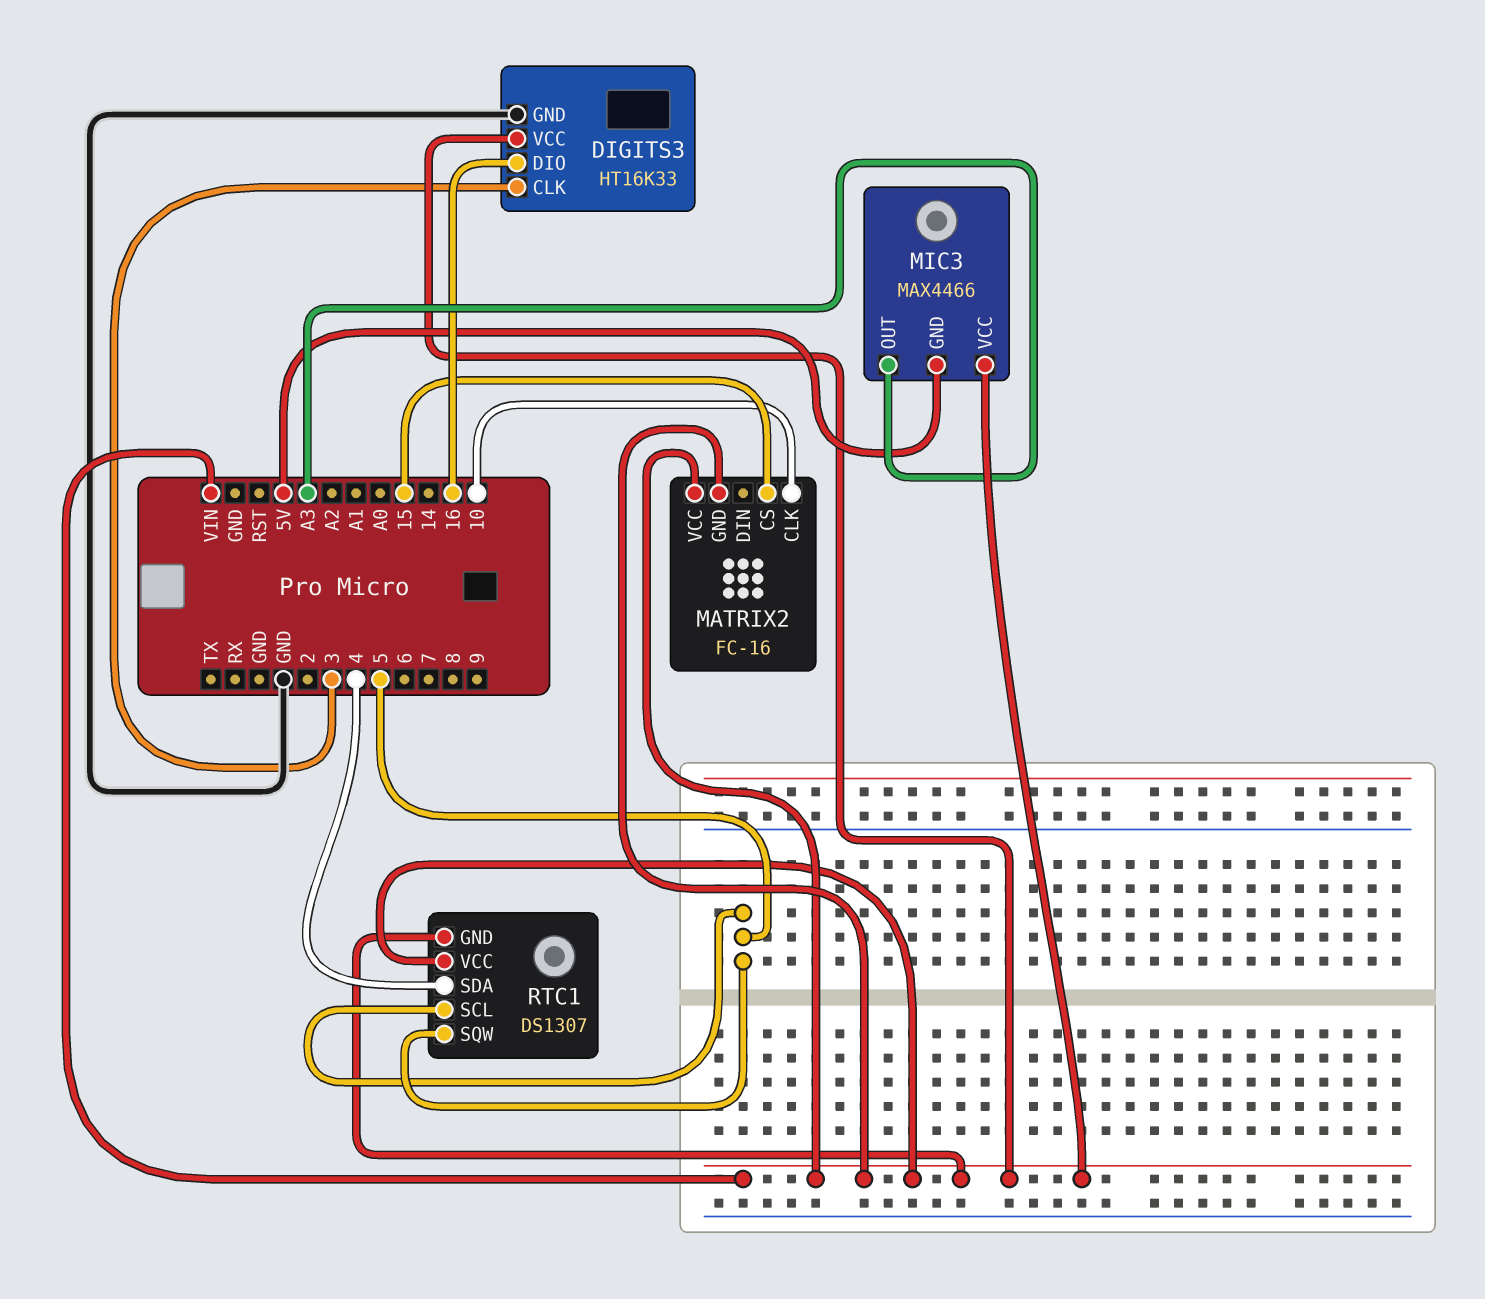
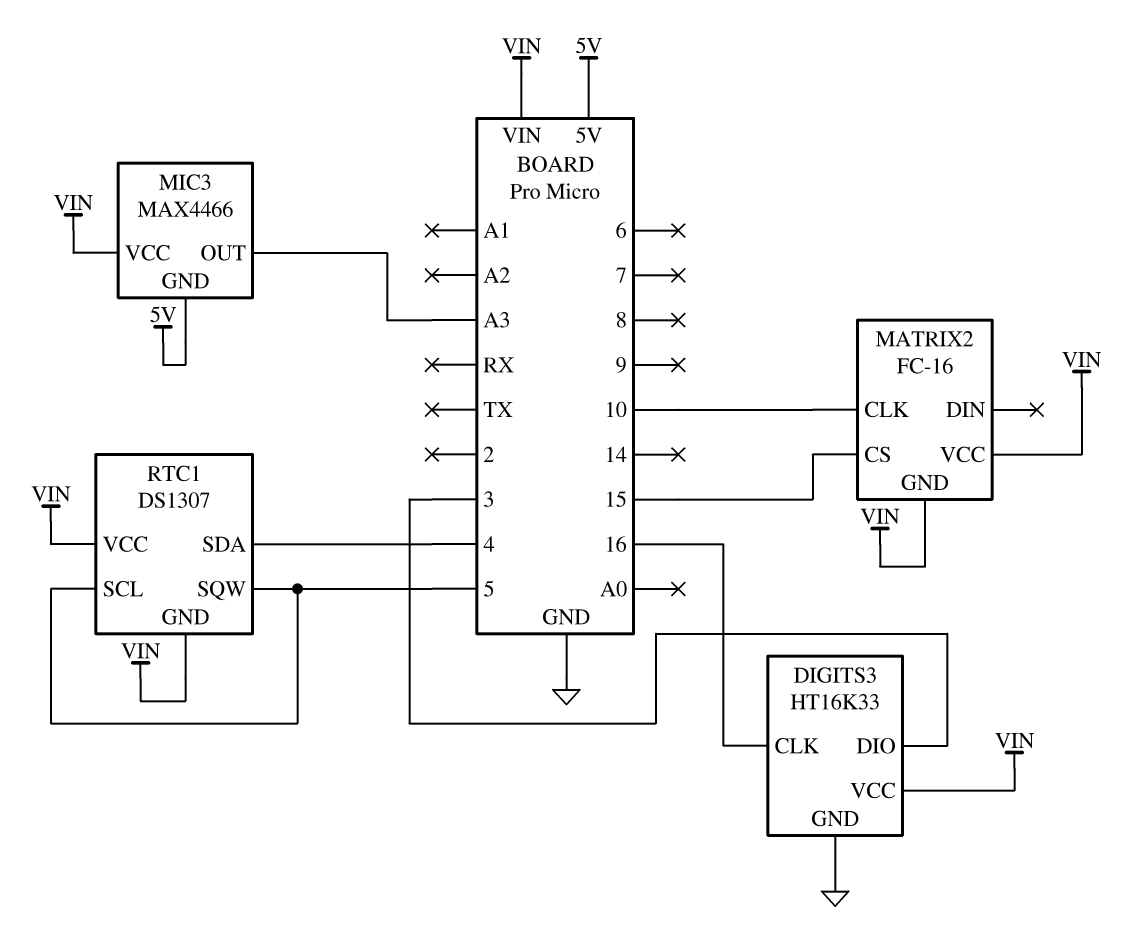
DIGITS3 pin CLK: 3 -> 16
DIGITS3 pin DIO: 16 -> 3

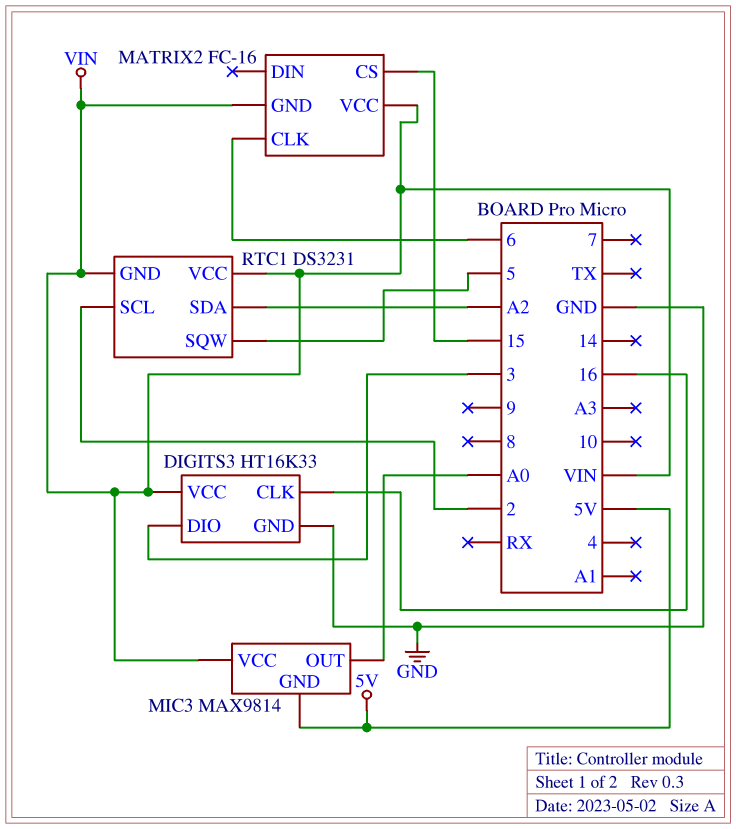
MATRIX2 pin CLK: 10 -> 6
MIC3: MAX4466 -> MAX9814
MIC3 pin OUT: A3 -> A0
RTC1: DS1307 -> DS3231
RTC1 pin SCL: 5 -> 2
RTC1 pin SDA: 4 -> A2

